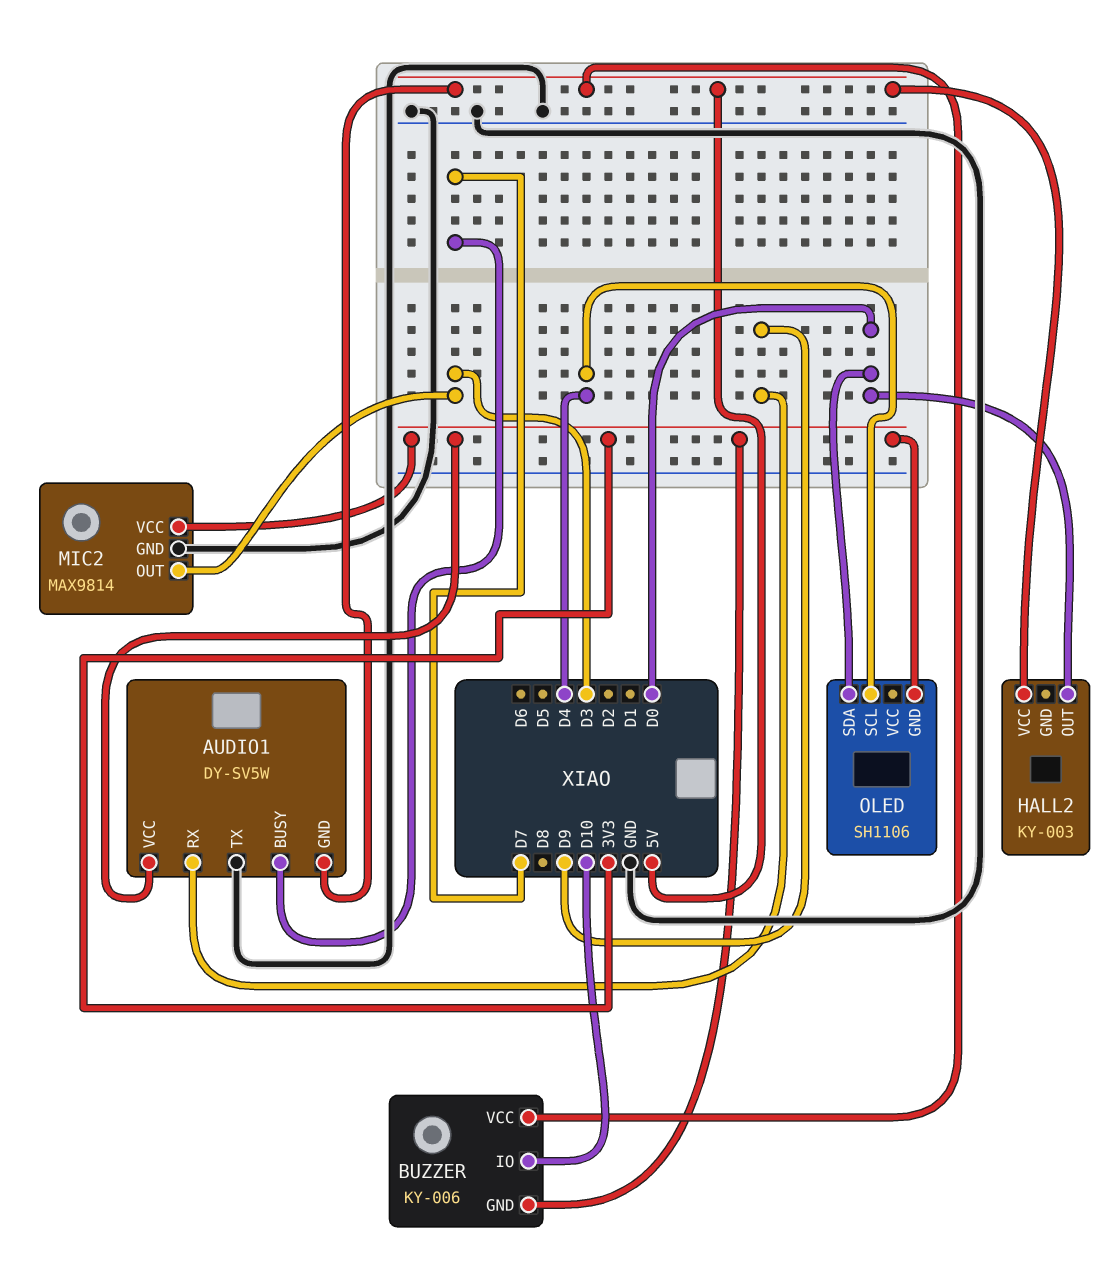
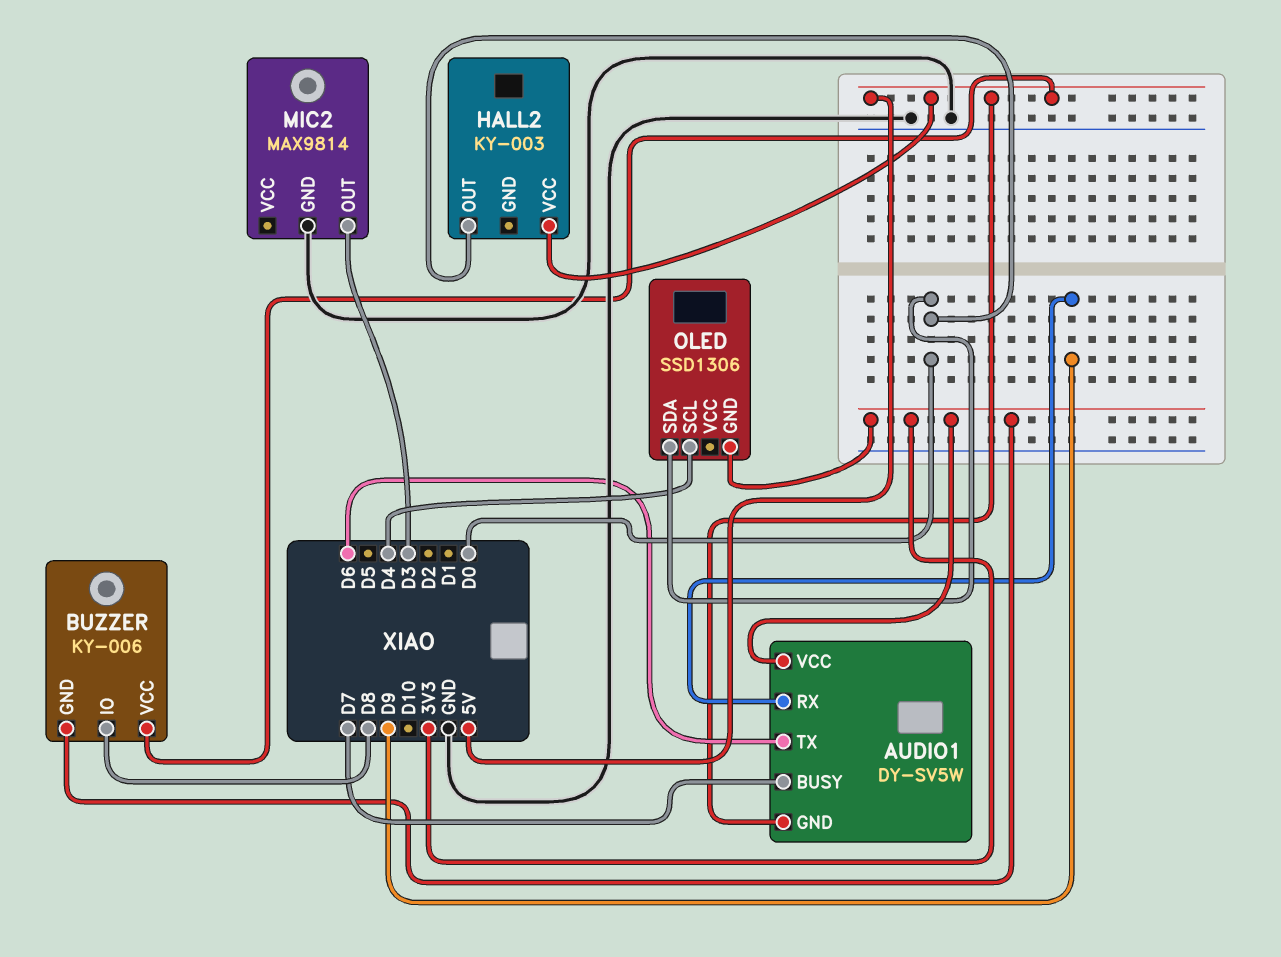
AUDIO1 pin TX: GND -> D6
BUZZER pin IO: D10 -> D8
MIC2 pin VCC: 3V3 -> none
OLED: SH1106 -> SSD1306

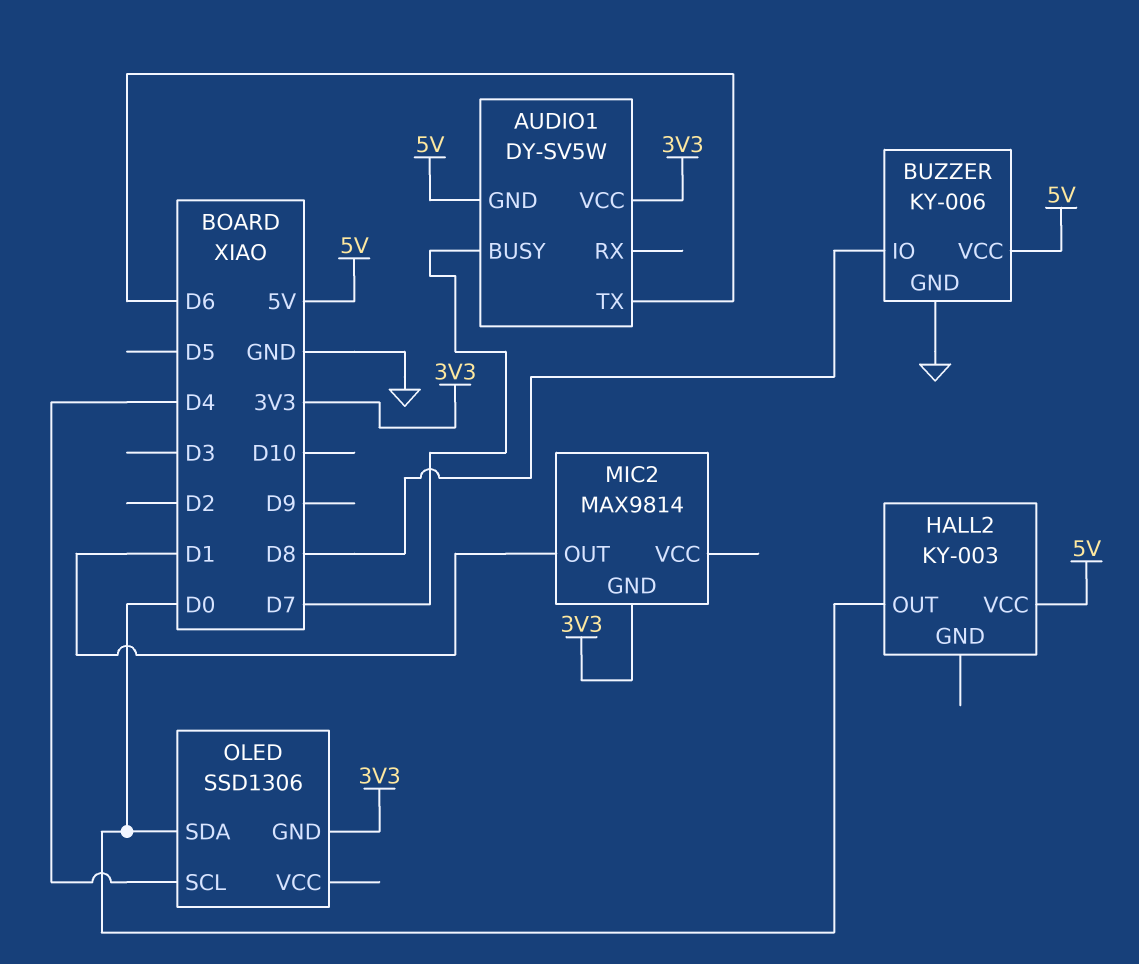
AUDIO1 pin RX: D9 -> none
BUZZER pin GND: 3V3 -> GND
MIC2 pin GND: GND -> 3V3
MIC2 pin OUT: D3 -> D1

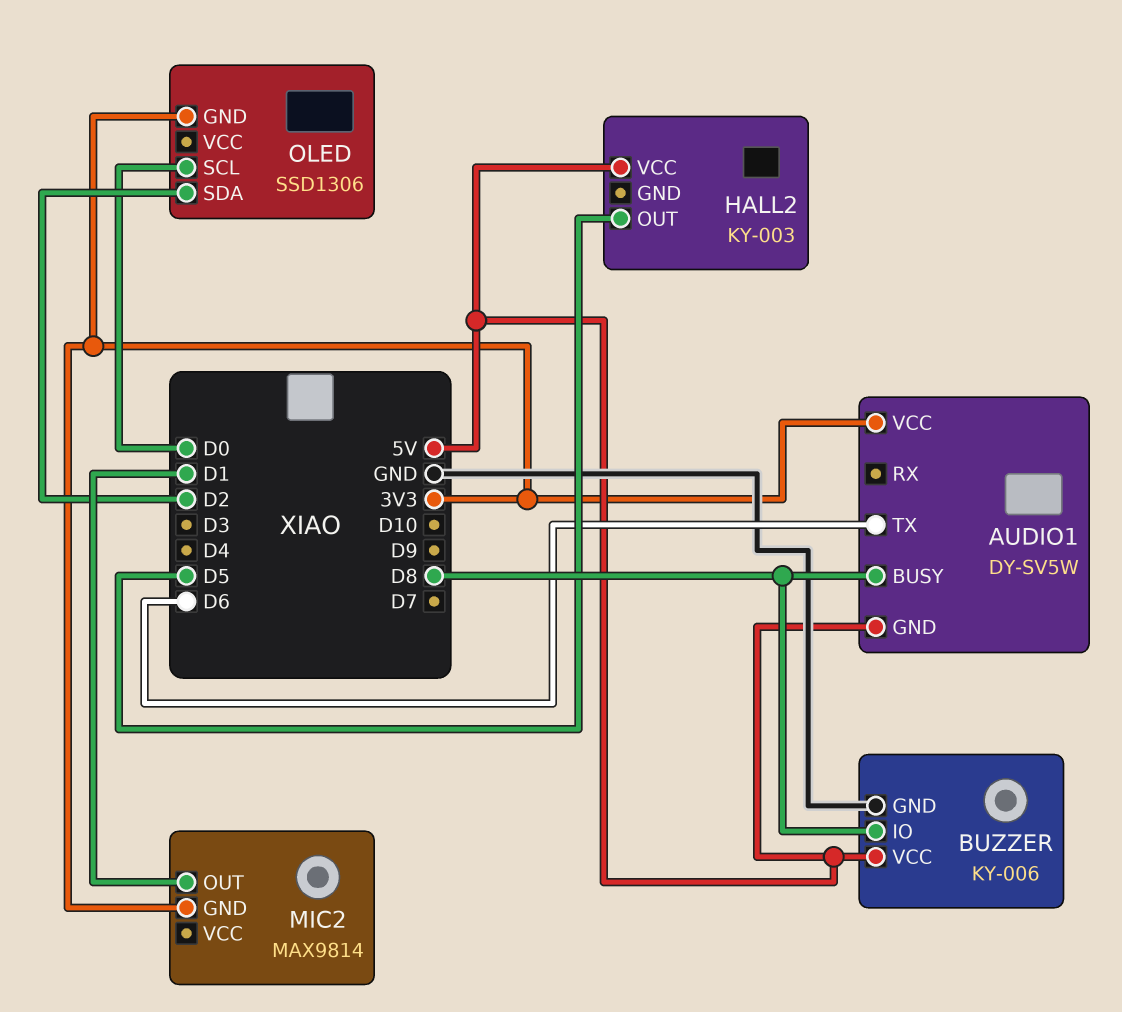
AUDIO1 pin BUSY: D7 -> D8
HALL2 pin OUT: D0 -> D5
OLED pin SCL: D4 -> D0
OLED pin SDA: D0 -> D2

